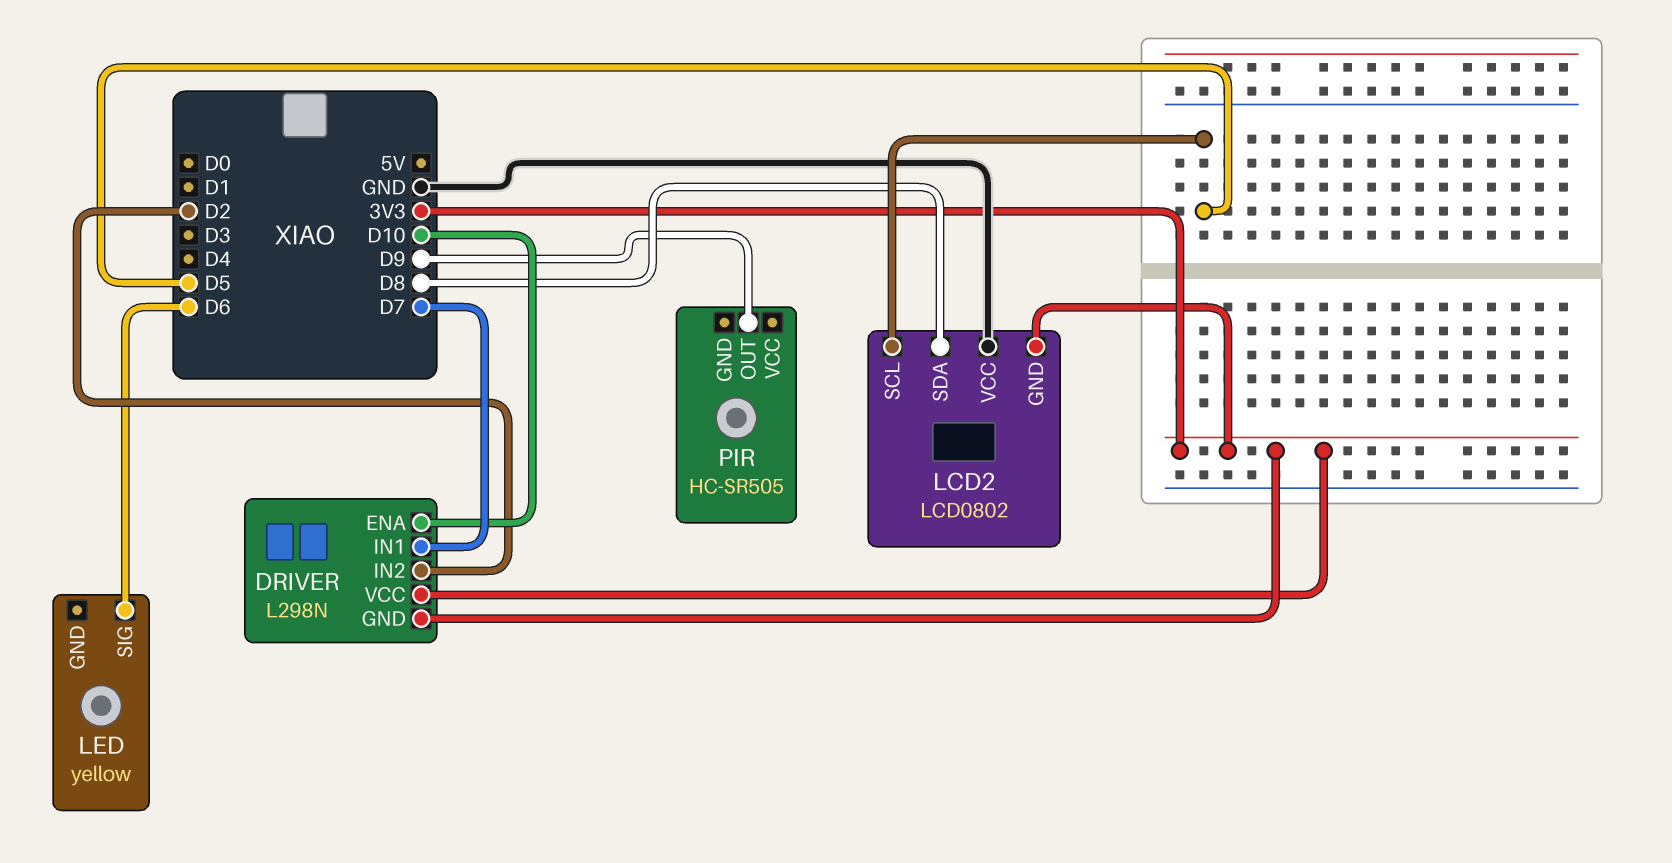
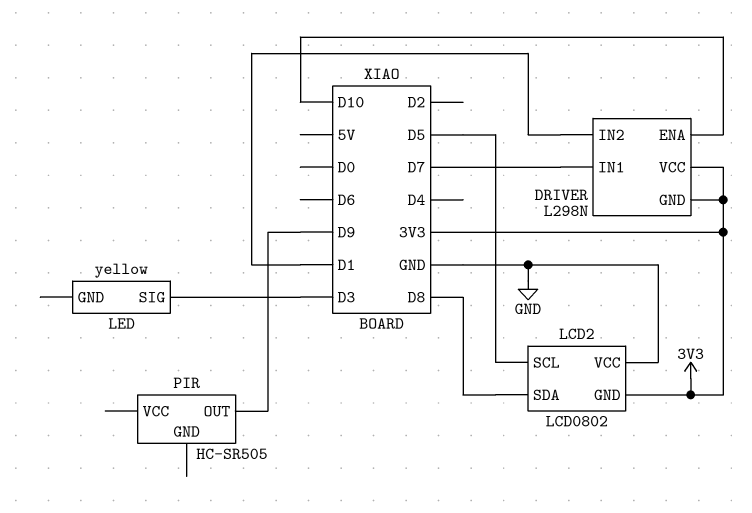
DRIVER pin IN2: D2 -> D1
LED pin SIG: D6 -> D3

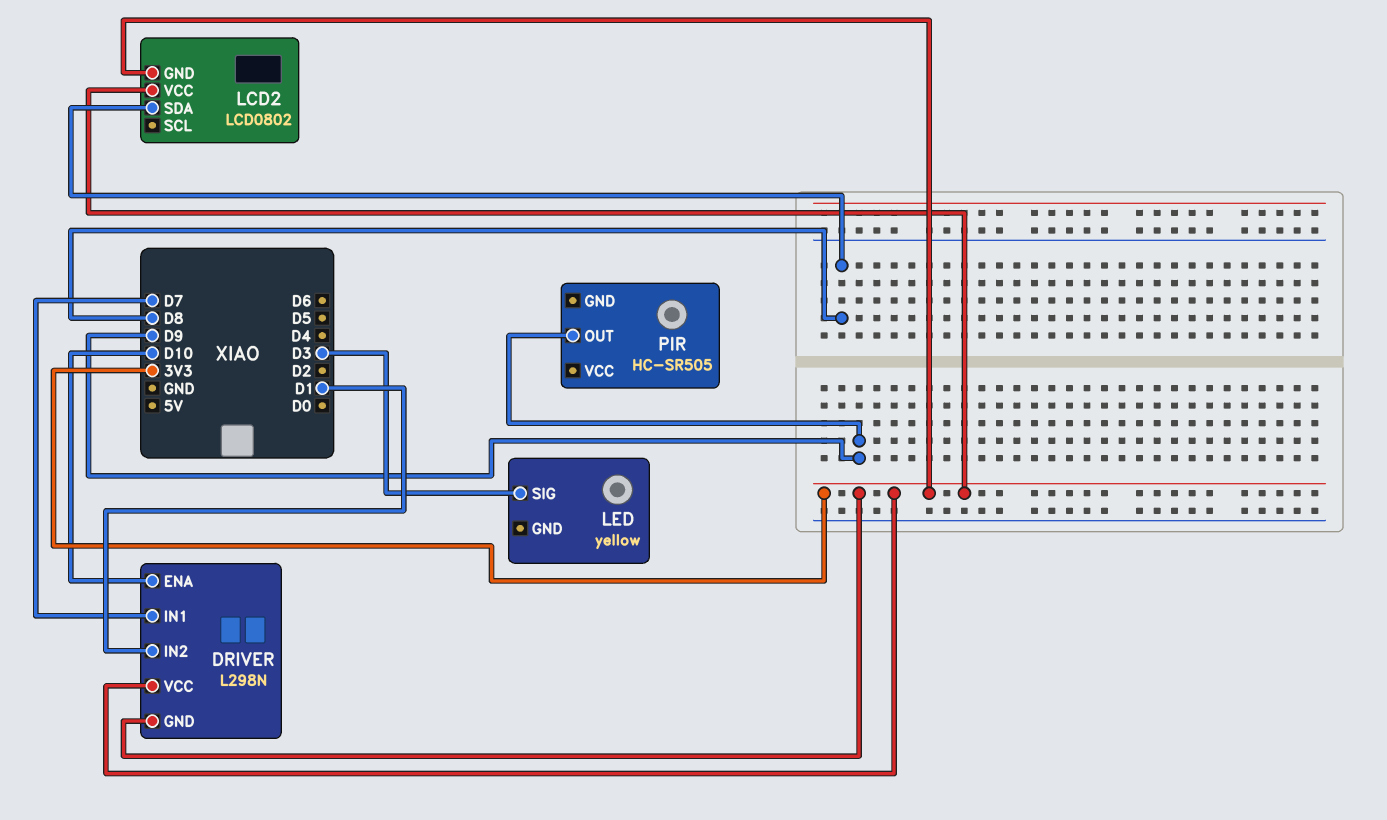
LCD2 pin SCL: D5 -> none
LCD2 pin VCC: GND -> 3V3

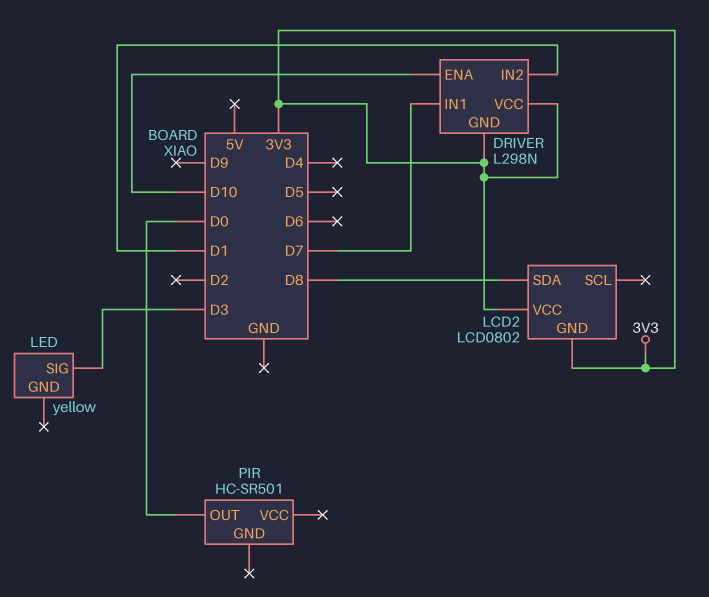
PIR: HC-SR505 -> HC-SR501
PIR pin OUT: D9 -> D0

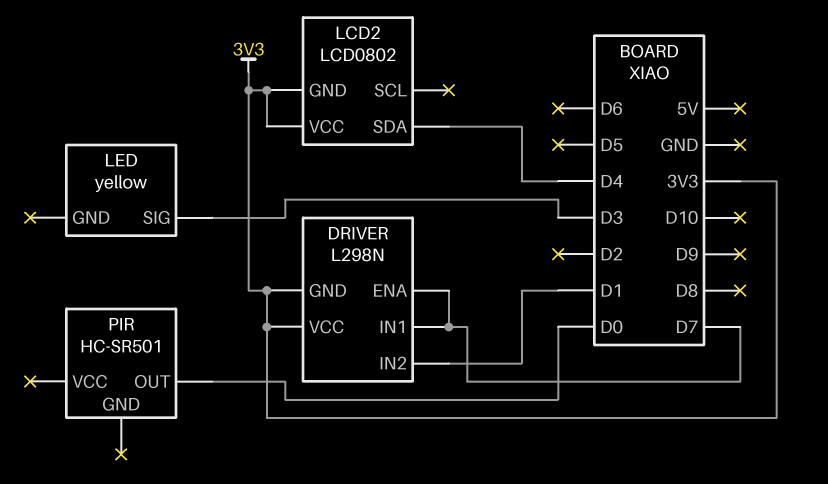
DRIVER pin ENA: D10 -> D7
LCD2 pin SDA: D8 -> D4

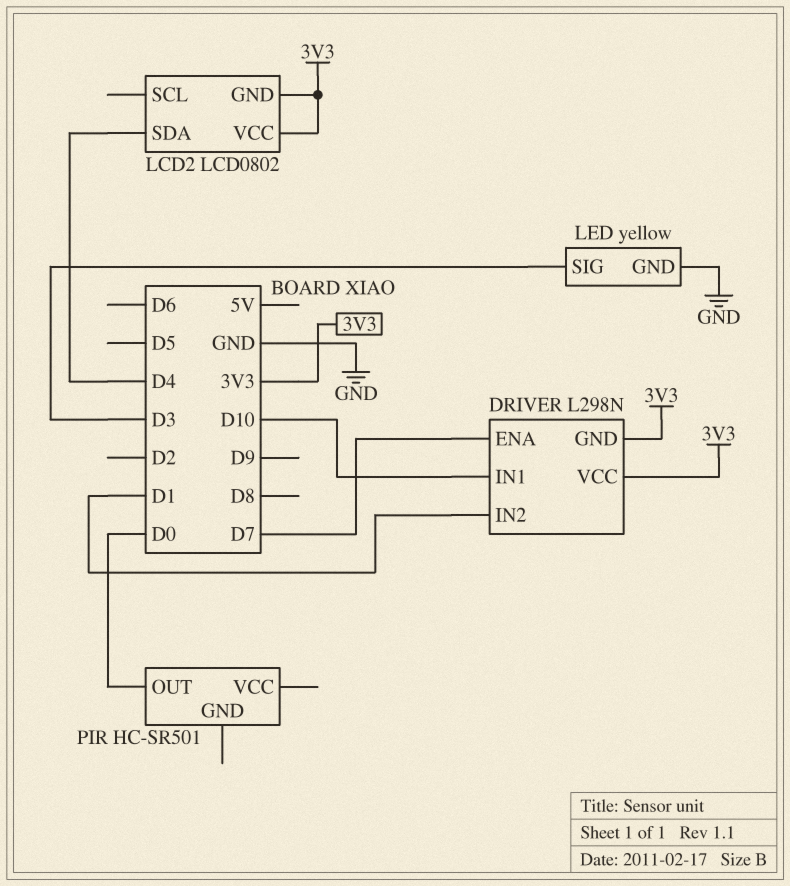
DRIVER pin IN1: D7 -> D10
LED pin GND: none -> GND

